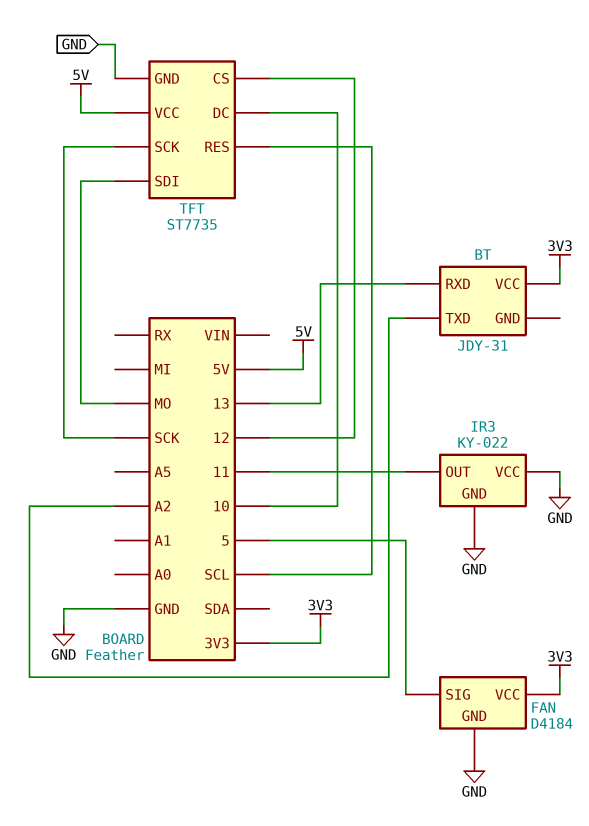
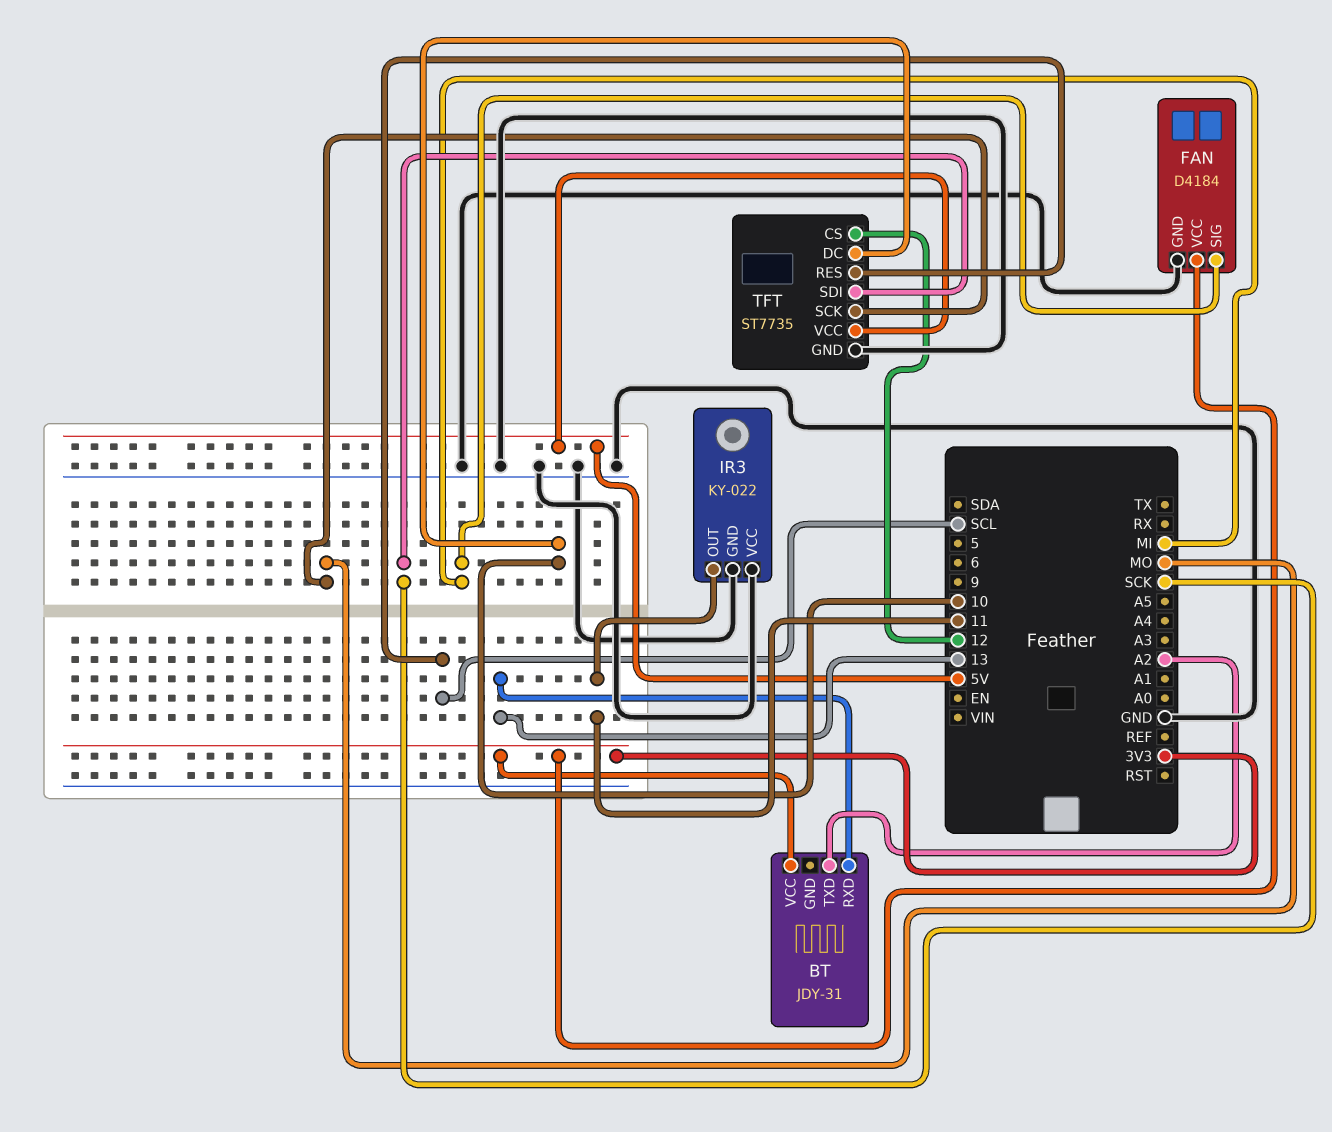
FAN pin SIG: 5 -> MI
TFT pin SCK: SCK -> MO
TFT pin SDI: MO -> SCK

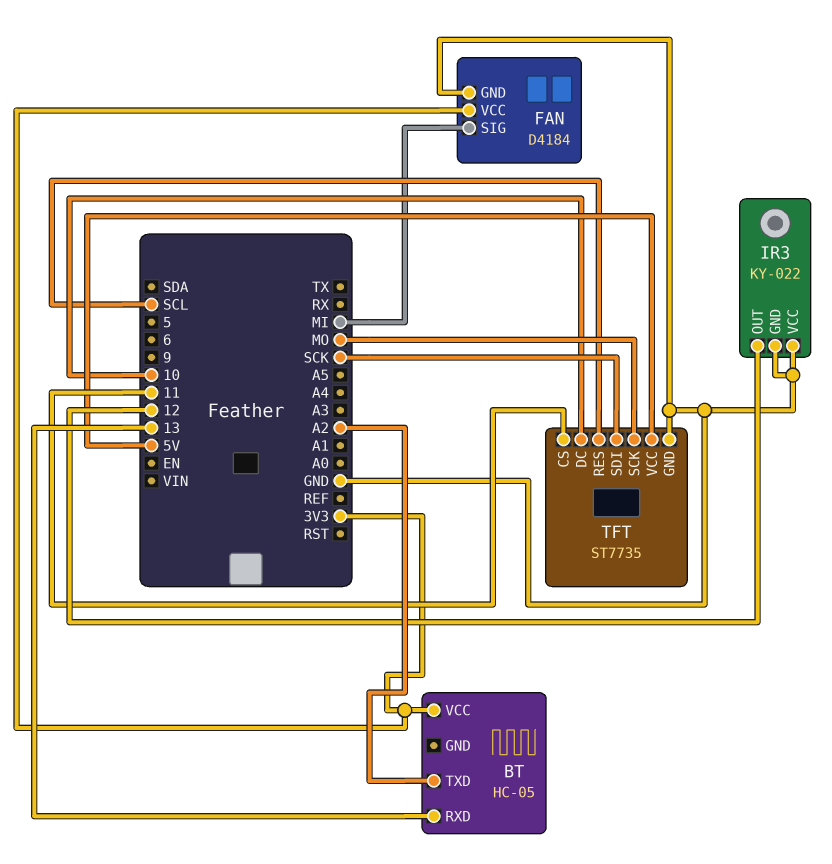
BT: JDY-31 -> HC-05
IR3 pin OUT: 11 -> 12
TFT pin CS: 12 -> 11

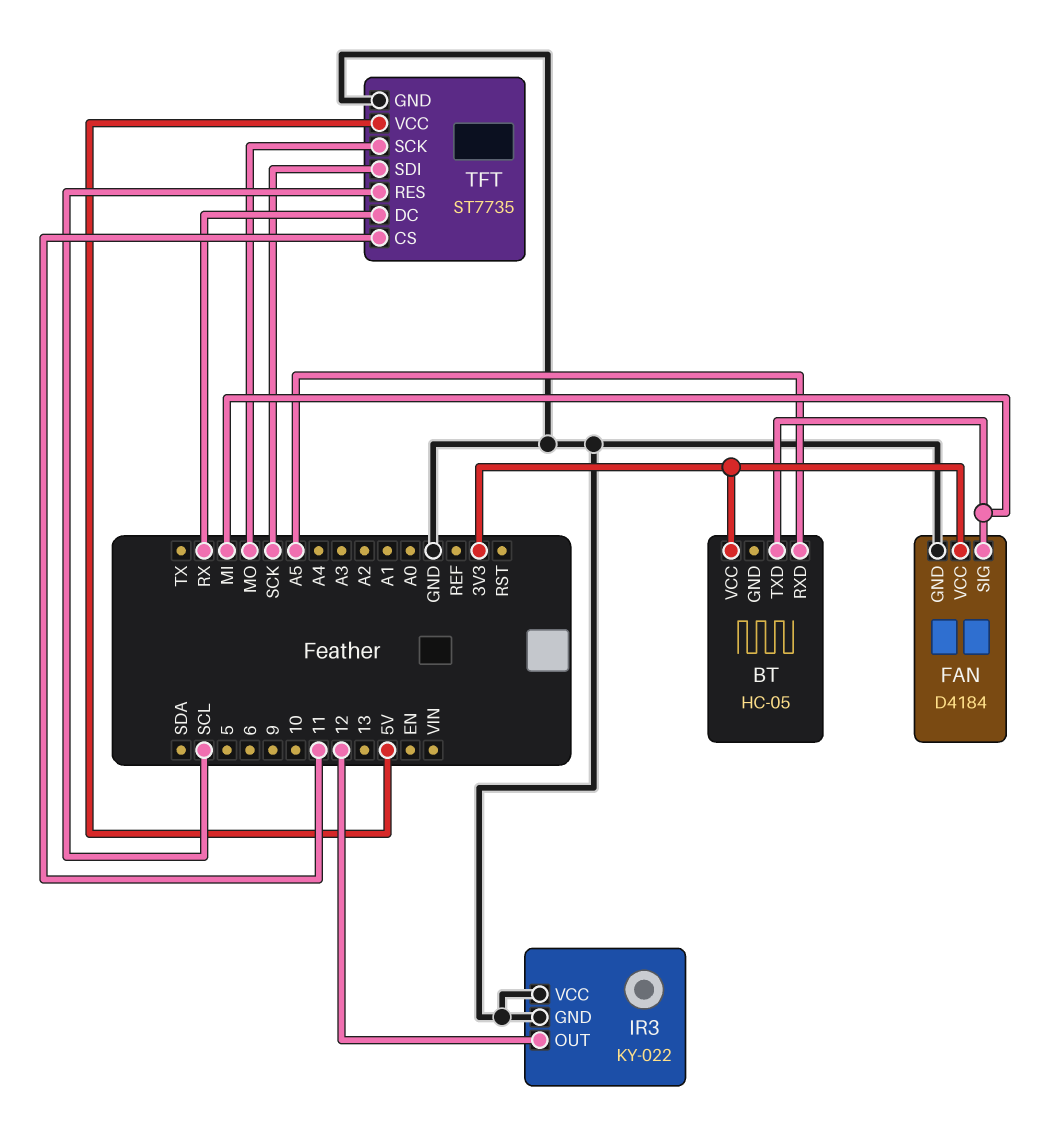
BT pin RXD: 13 -> A5
BT pin TXD: A2 -> MI
TFT pin DC: 10 -> RX

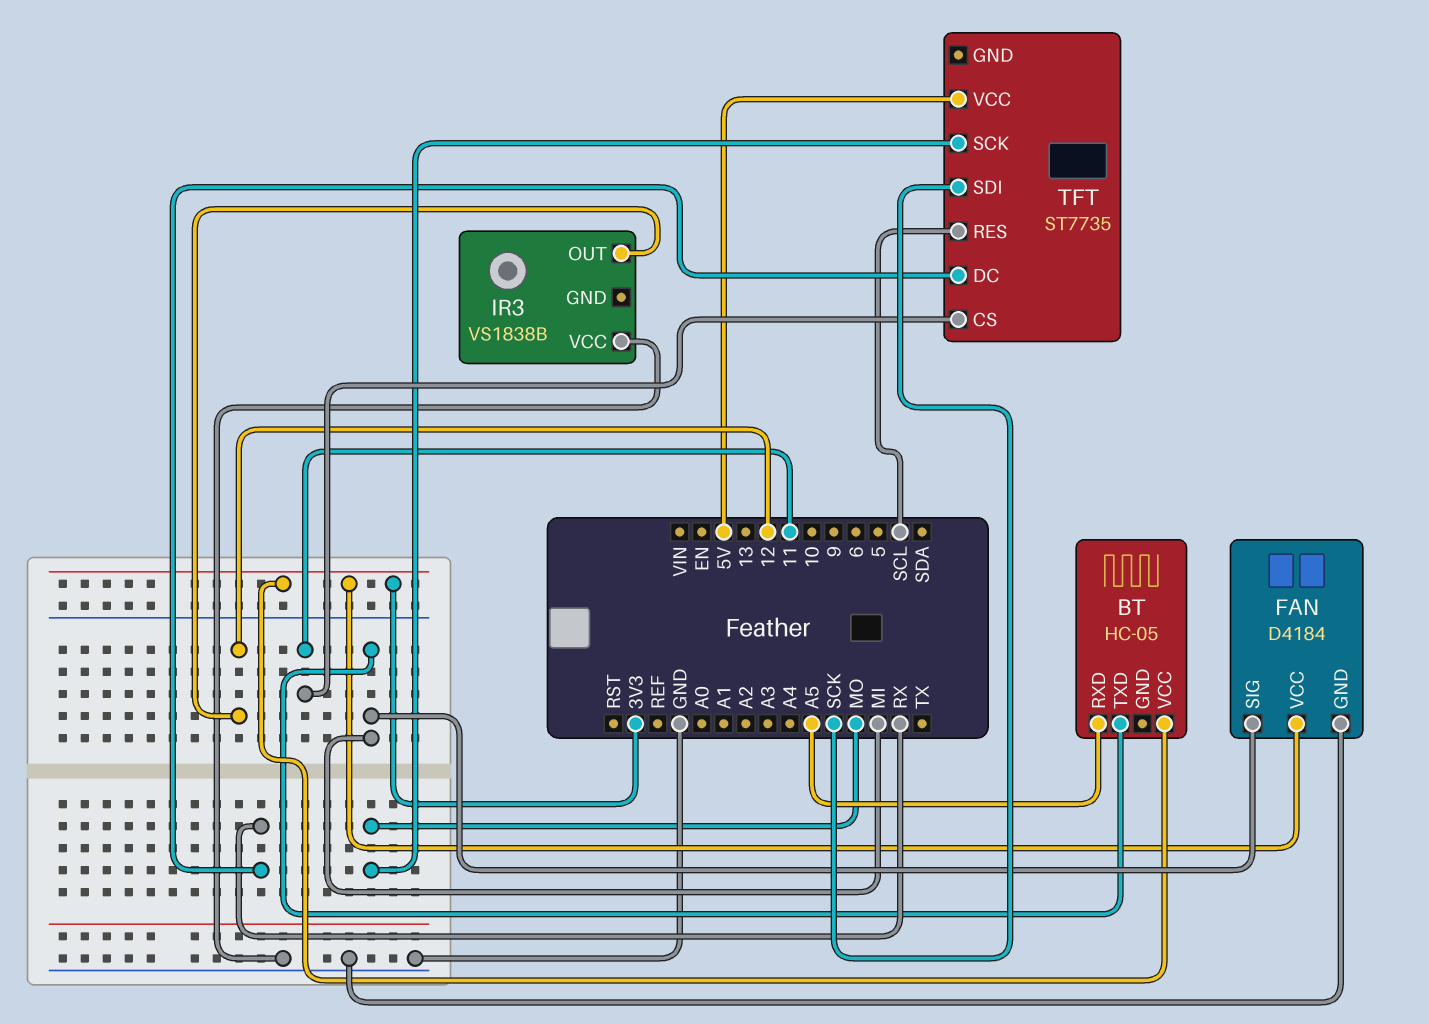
IR3: KY-022 -> VS1838B
IR3 pin GND: GND -> none
TFT pin GND: GND -> none

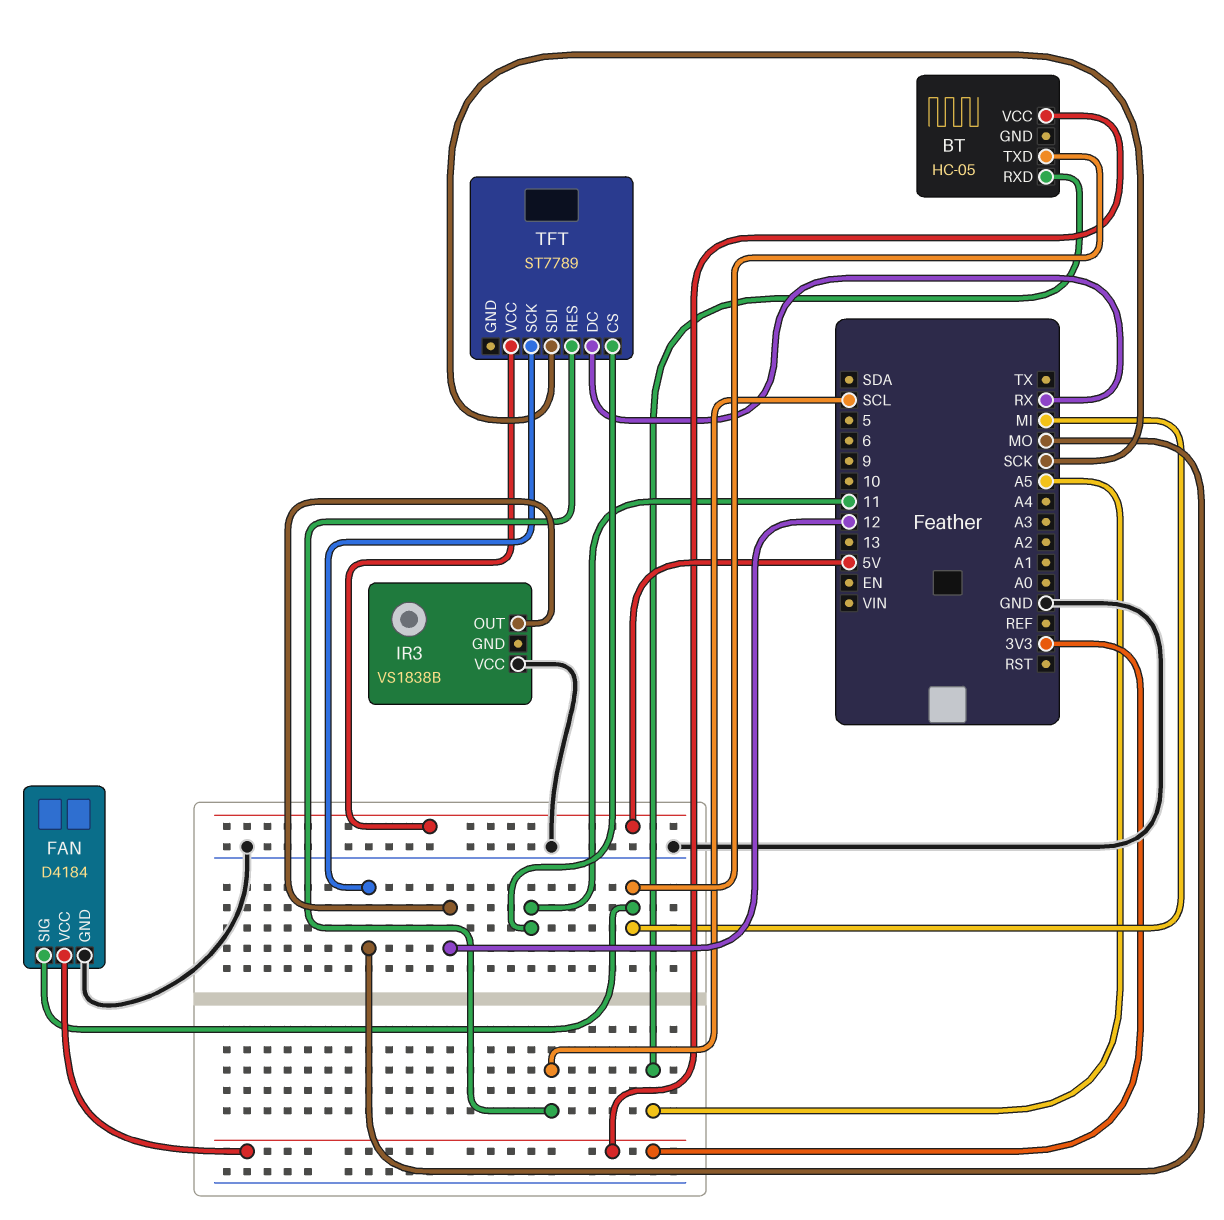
TFT: ST7735 -> ST7789

